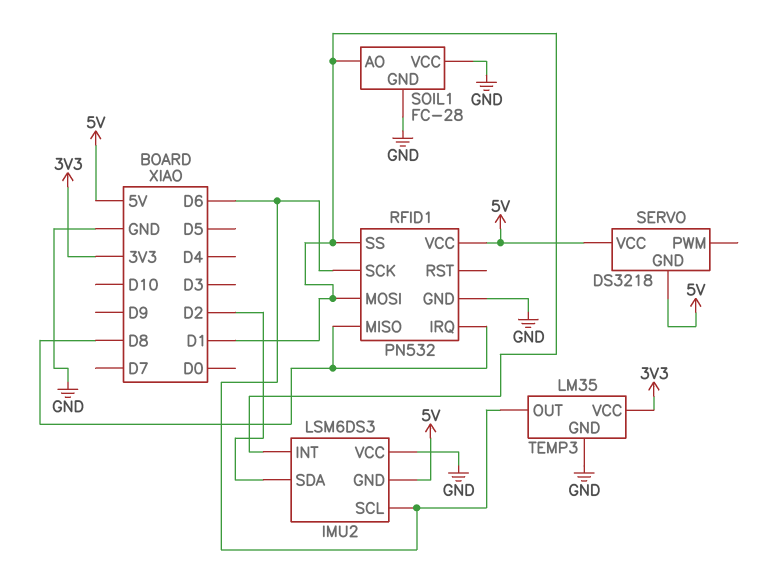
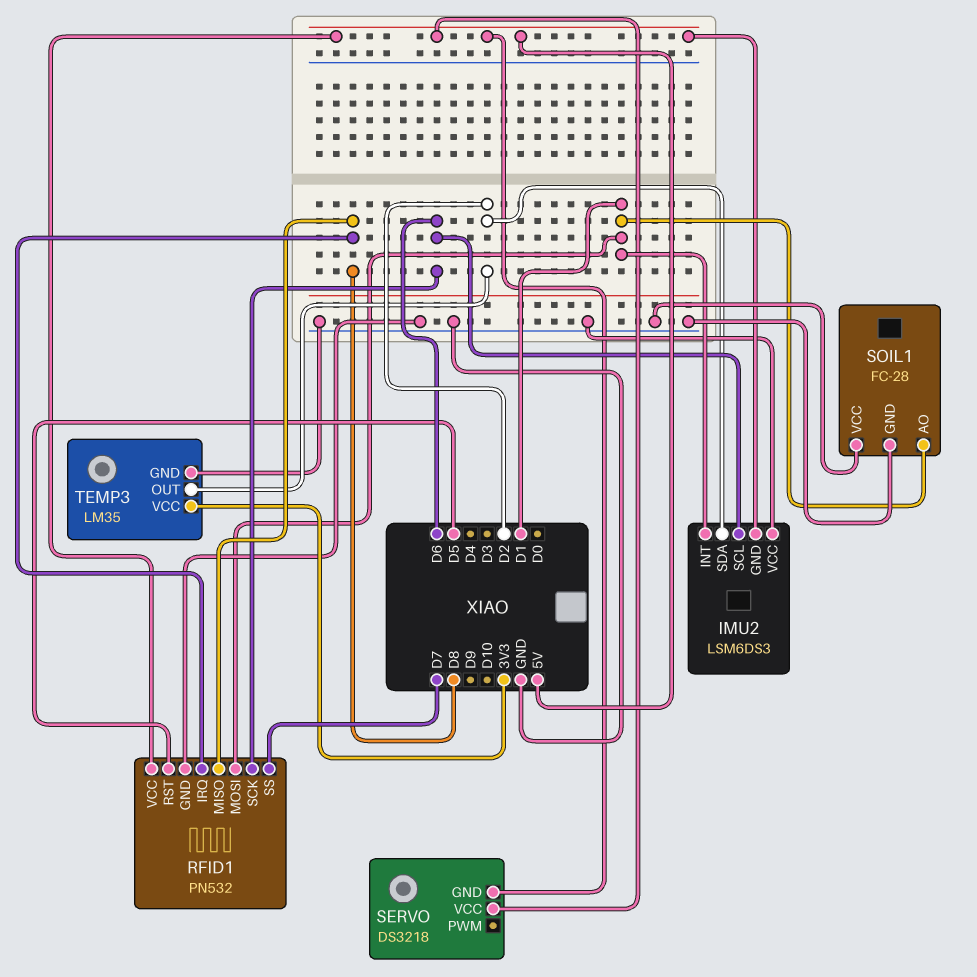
RFID1 pin RST: none -> D5
RFID1 pin SS: D1 -> D7
TEMP3 pin OUT: D6 -> D2

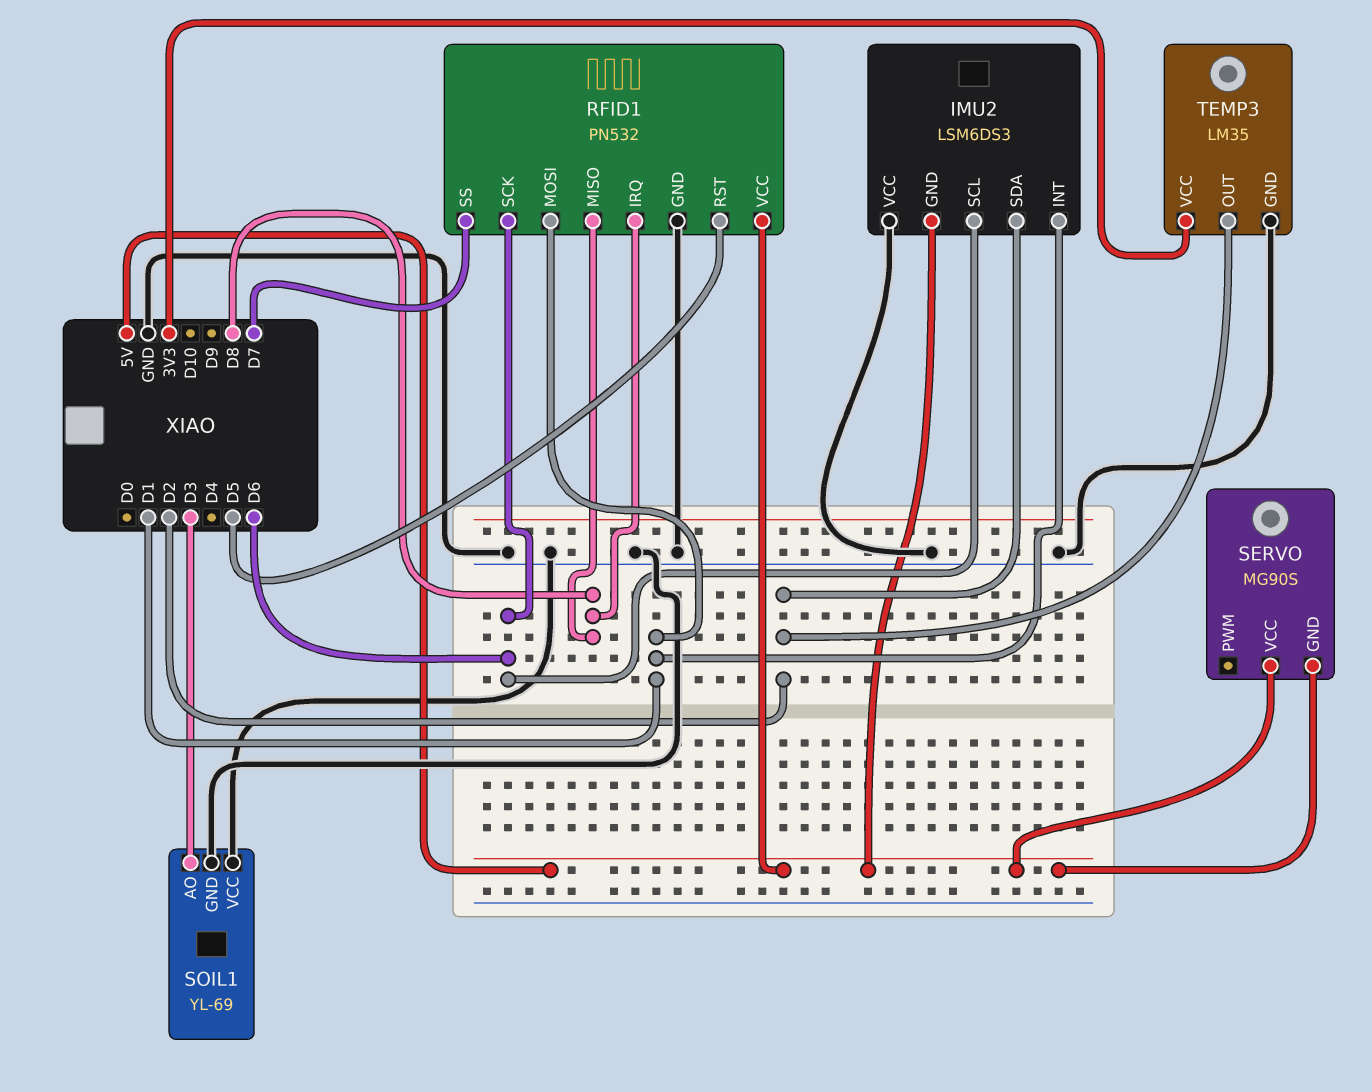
SERVO: DS3218 -> MG90S
SOIL1: FC-28 -> YL-69
SOIL1 pin AO: D1 -> D3

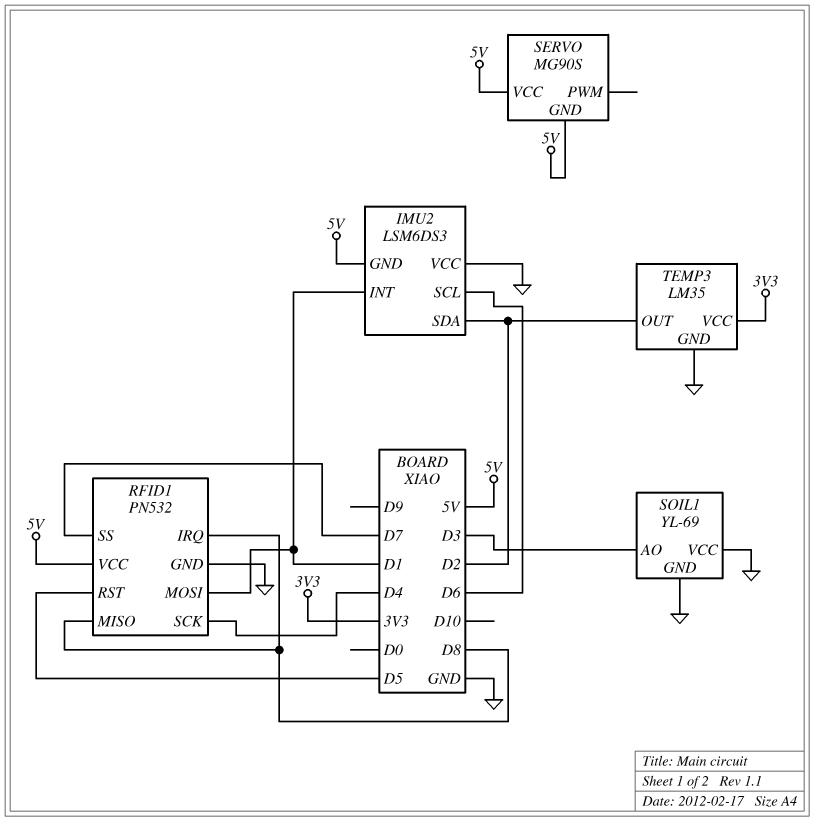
RFID1 pin SCK: D6 -> D4

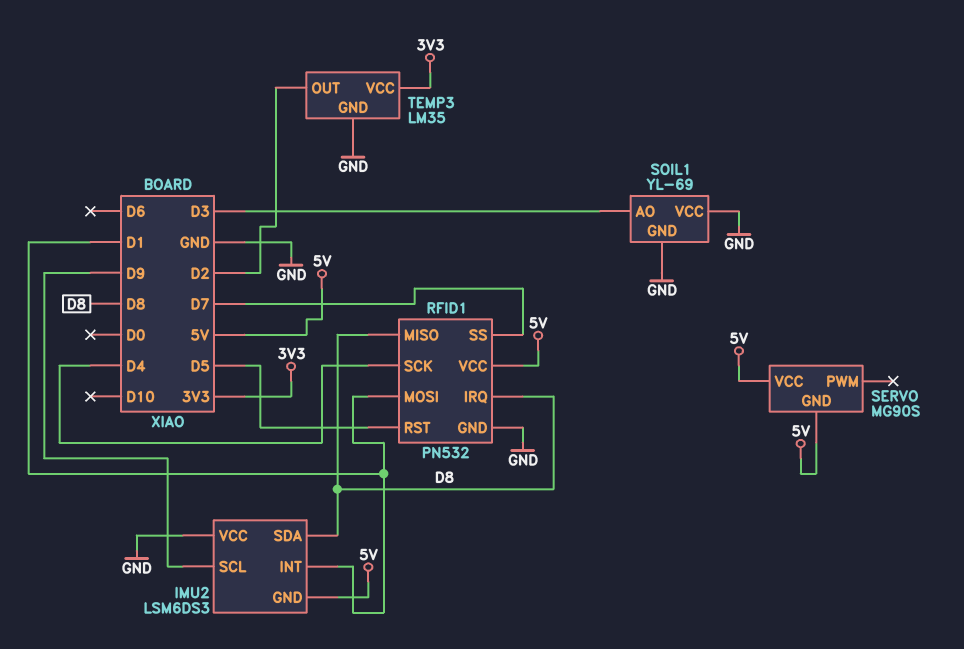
IMU2 pin SCL: D6 -> D9
IMU2 pin SDA: D2 -> D8

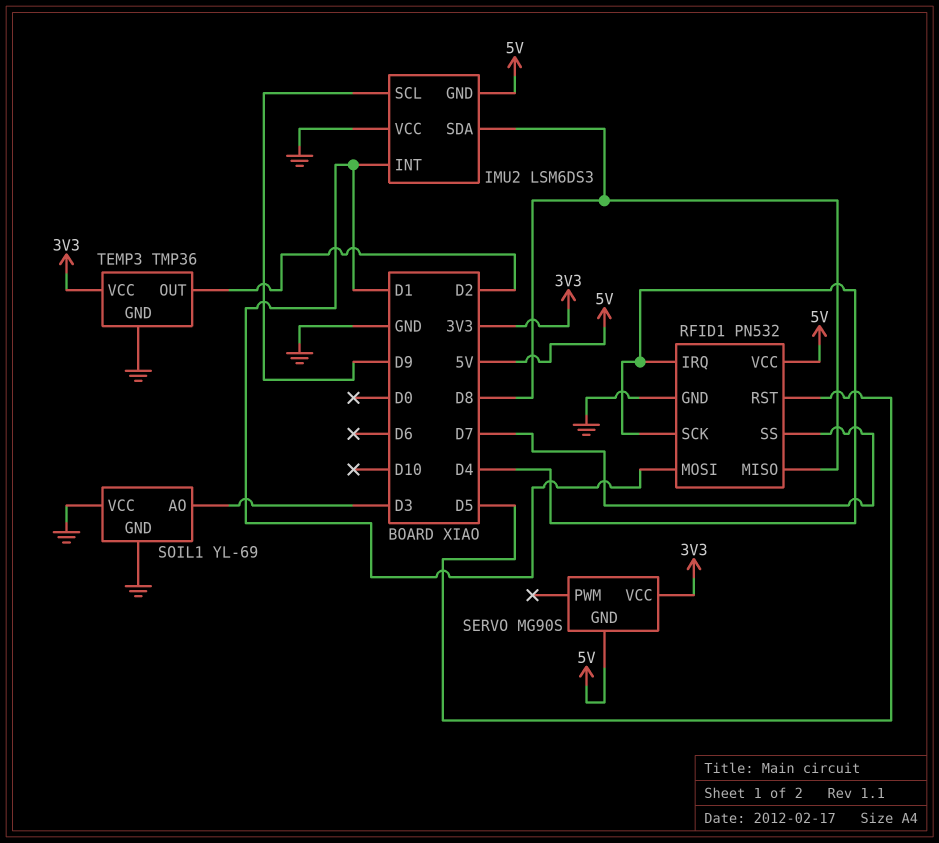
RFID1 pin IRQ: D8 -> D4
SERVO pin VCC: 5V -> 3V3
TEMP3: LM35 -> TMP36

